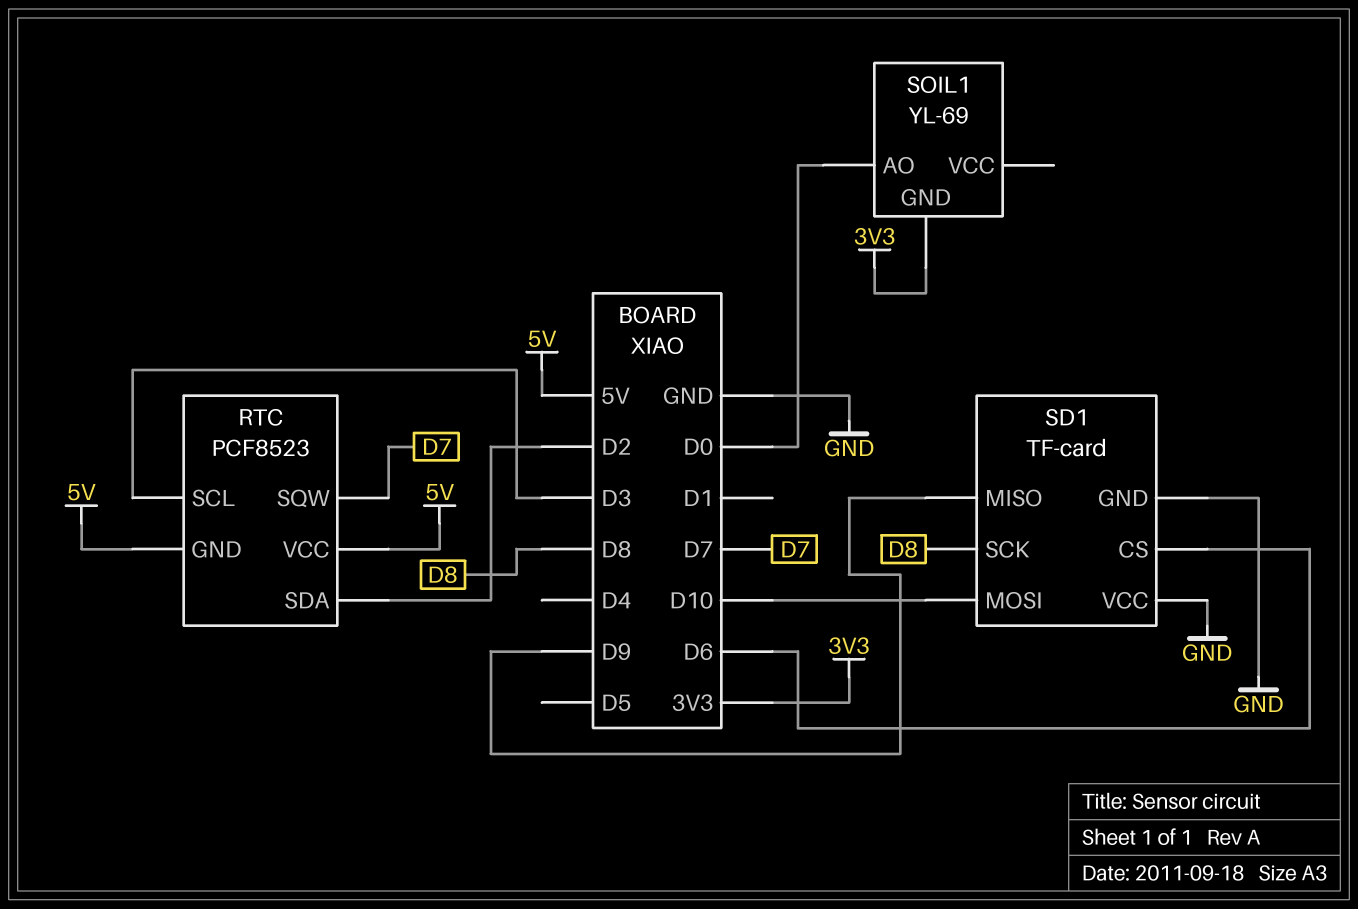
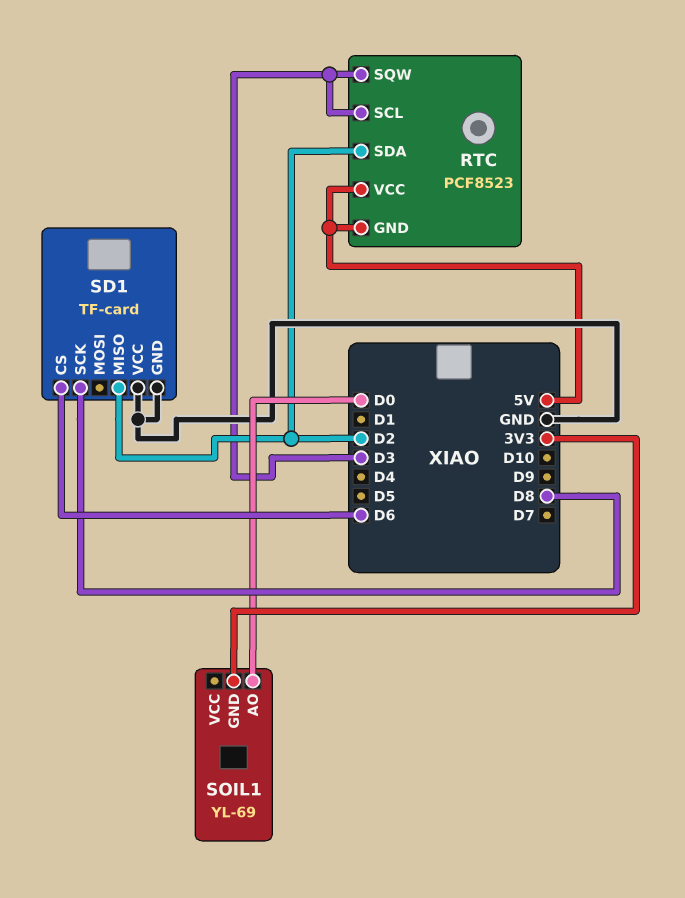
RTC pin SQW: D7 -> D3
SD1 pin MISO: D9 -> D2
SD1 pin MOSI: D10 -> none

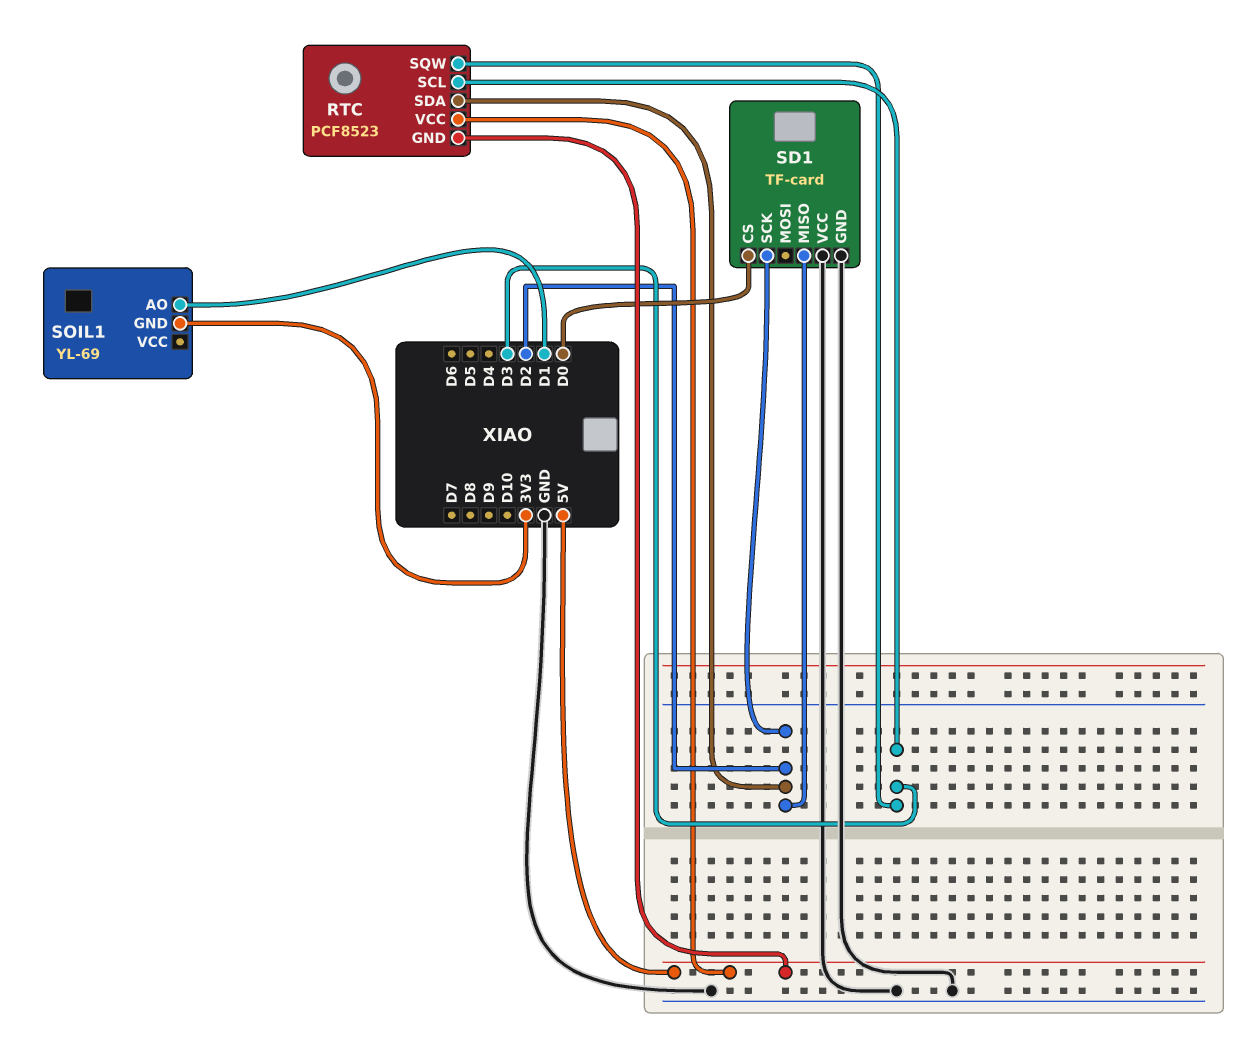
SD1 pin CS: D6 -> D0
SD1 pin SCK: D8 -> D2
SOIL1 pin AO: D0 -> D1

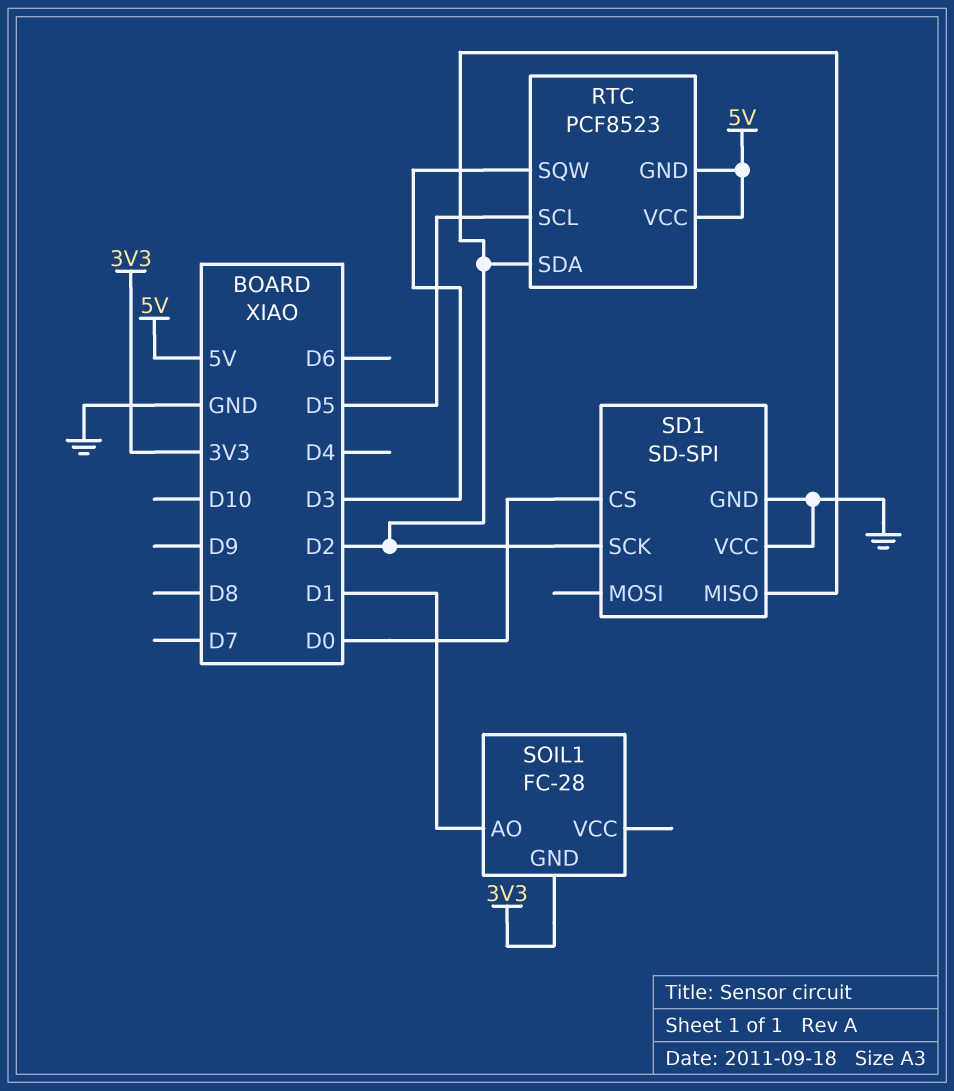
RTC pin SCL: D3 -> D5
SD1: TF-card -> SD-SPI
SOIL1: YL-69 -> FC-28

